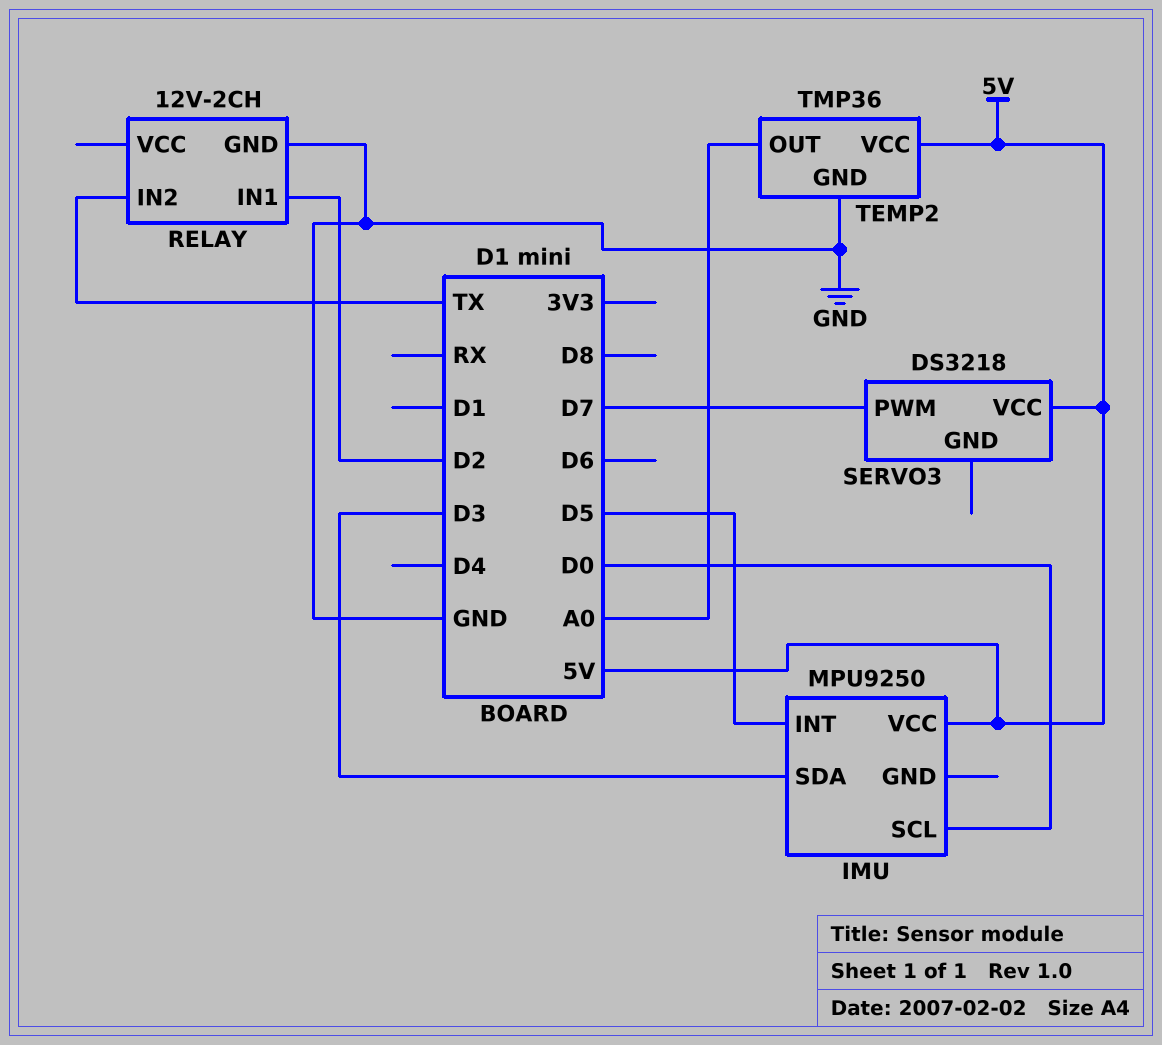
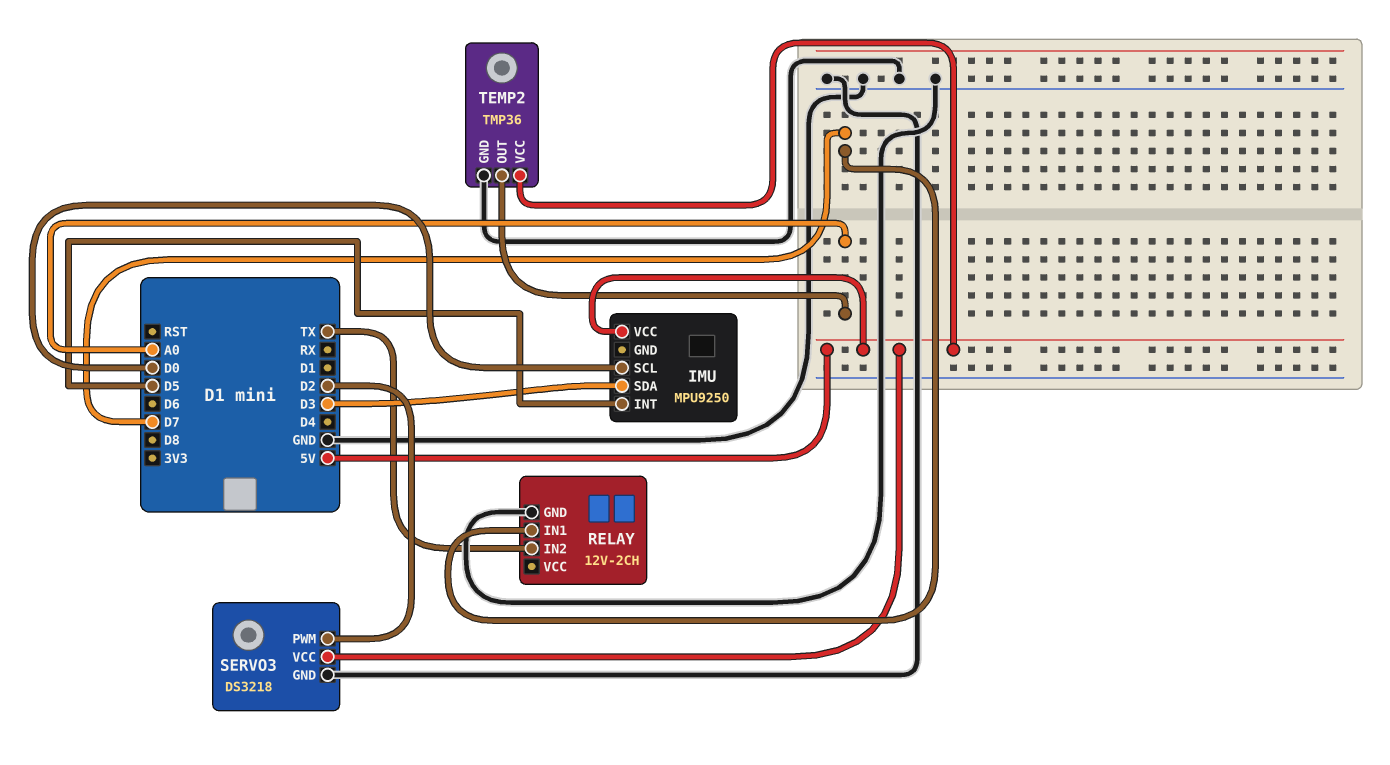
RELAY pin IN1: D2 -> D7
SERVO3 pin GND: none -> GND
SERVO3 pin PWM: D7 -> D2

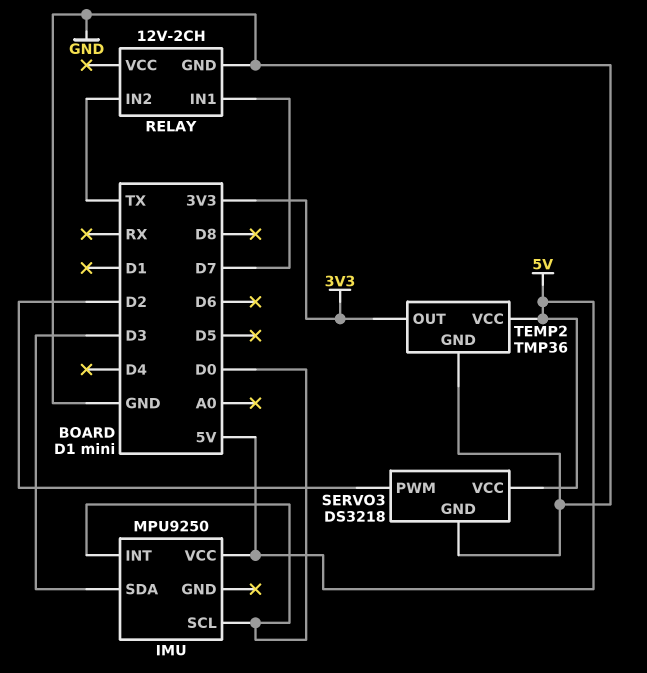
IMU pin INT: D5 -> D0
TEMP2 pin OUT: A0 -> 3V3

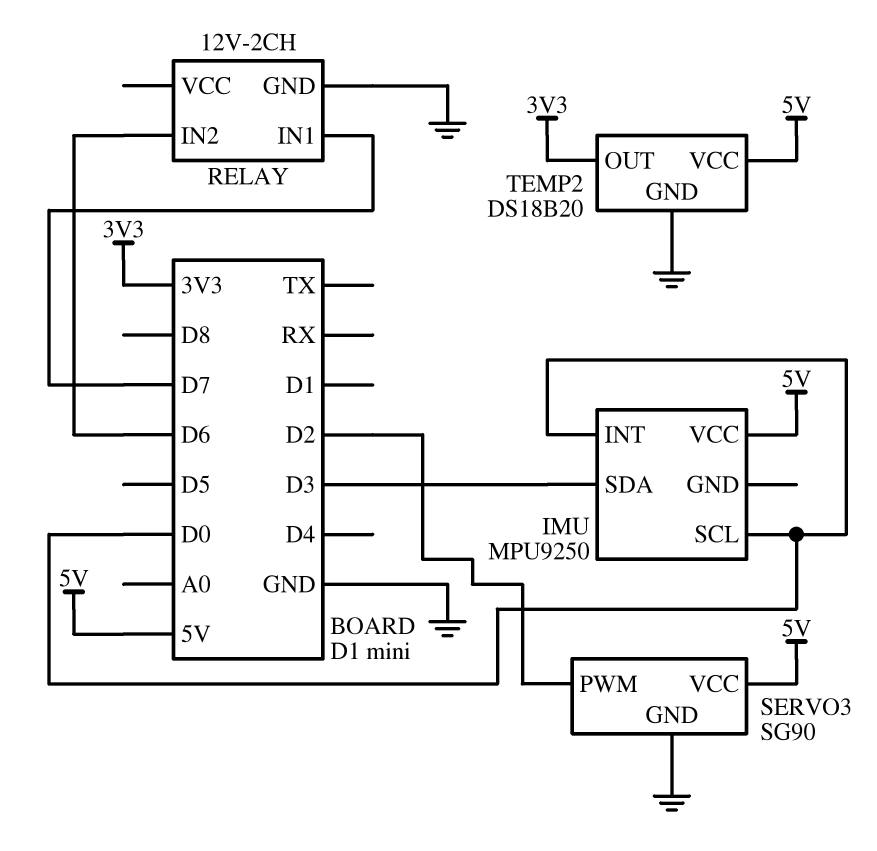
RELAY pin IN2: TX -> D6
SERVO3: DS3218 -> SG90
TEMP2: TMP36 -> DS18B20

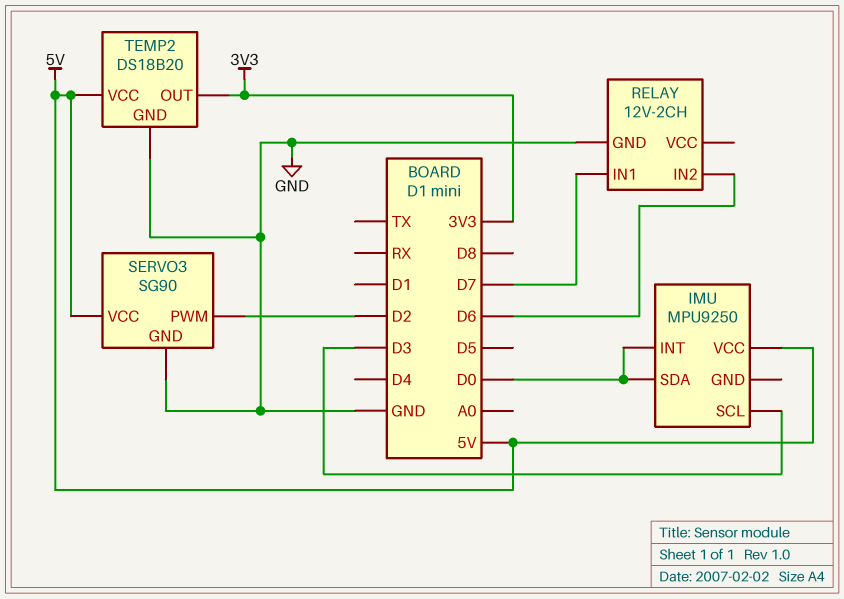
IMU pin SCL: D0 -> D3
IMU pin SDA: D3 -> D0

